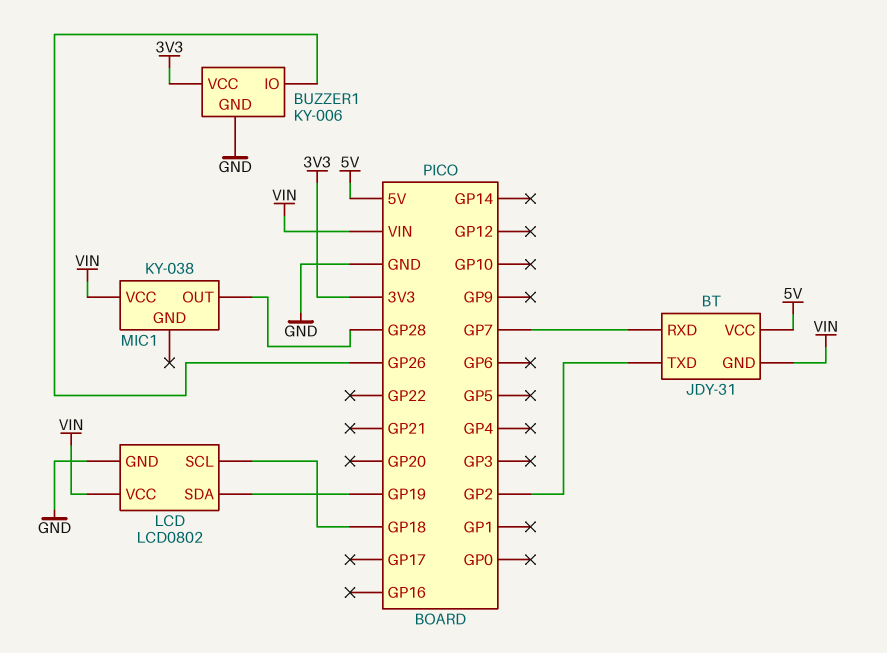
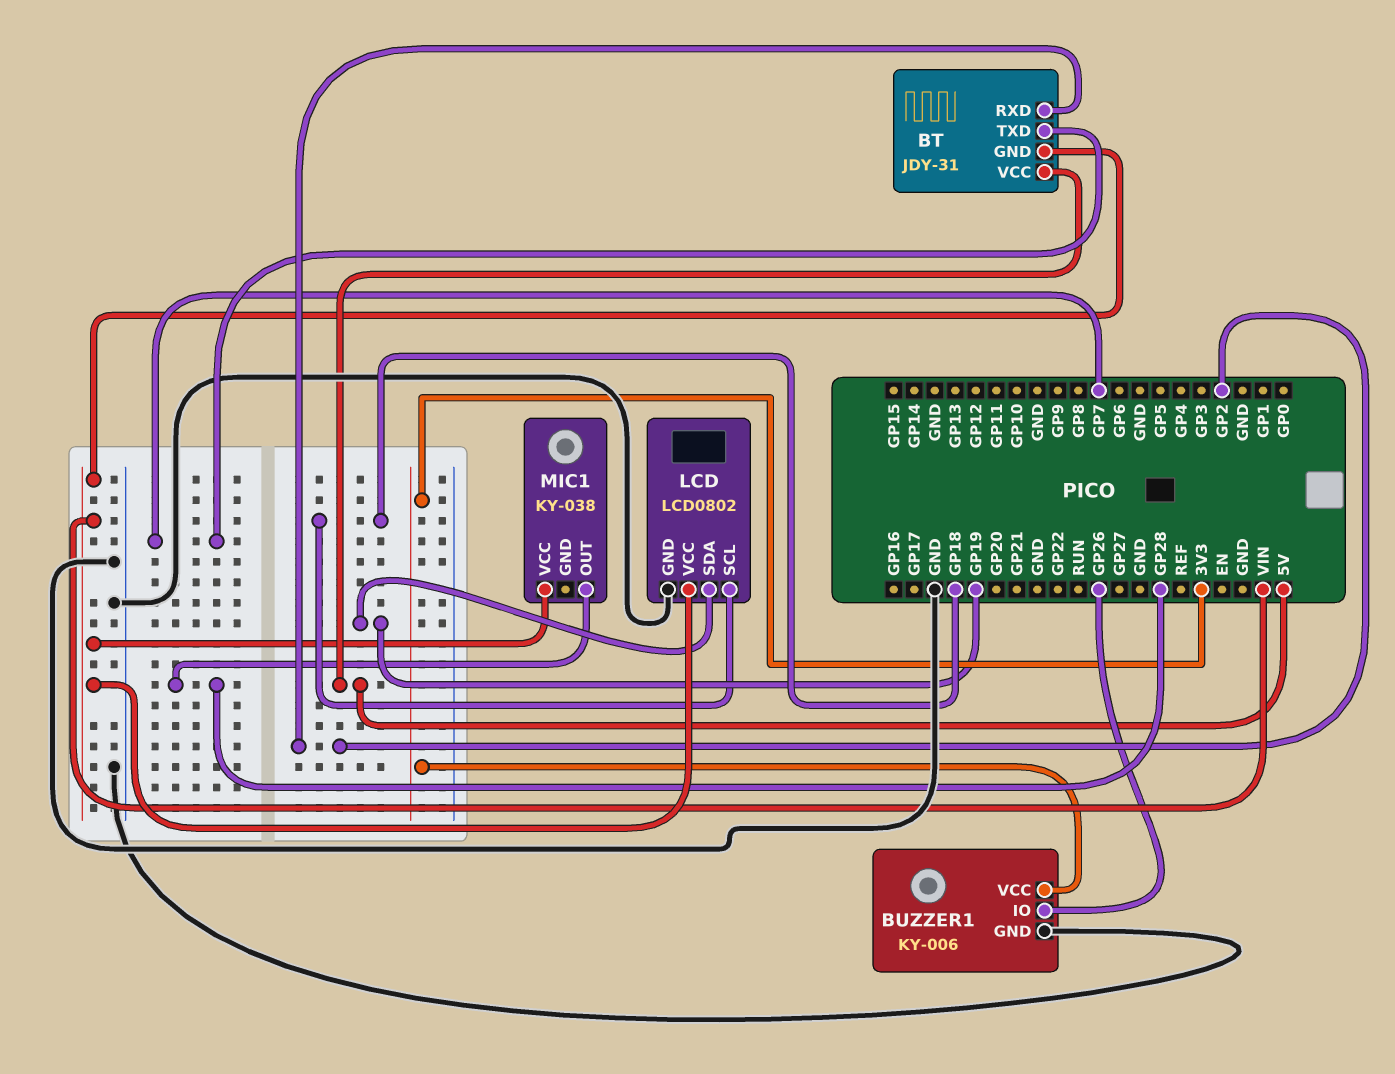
BT pin RXD: GP7 -> GP2
BT pin TXD: GP2 -> GP7

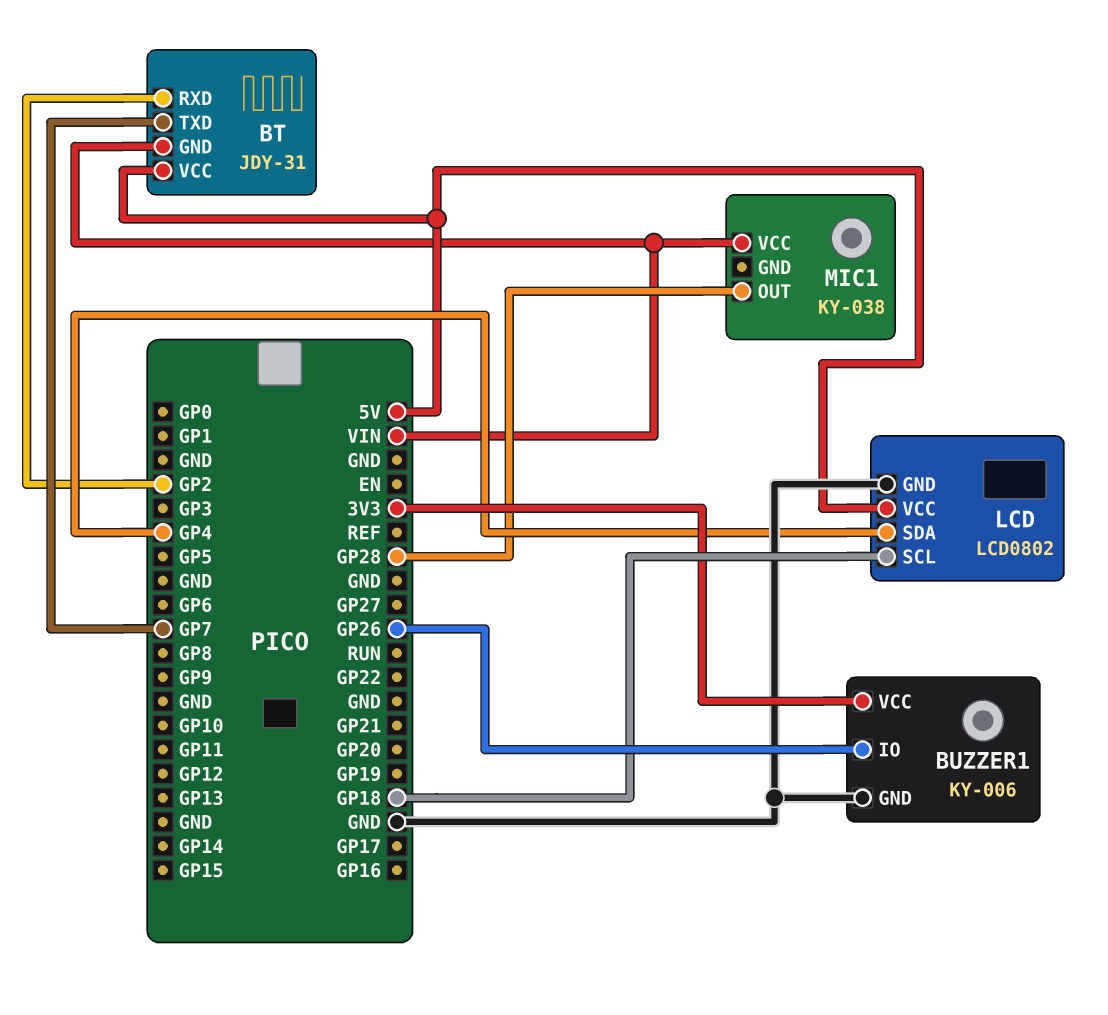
LCD pin SDA: GP19 -> GP4
LCD pin VCC: VIN -> 5V

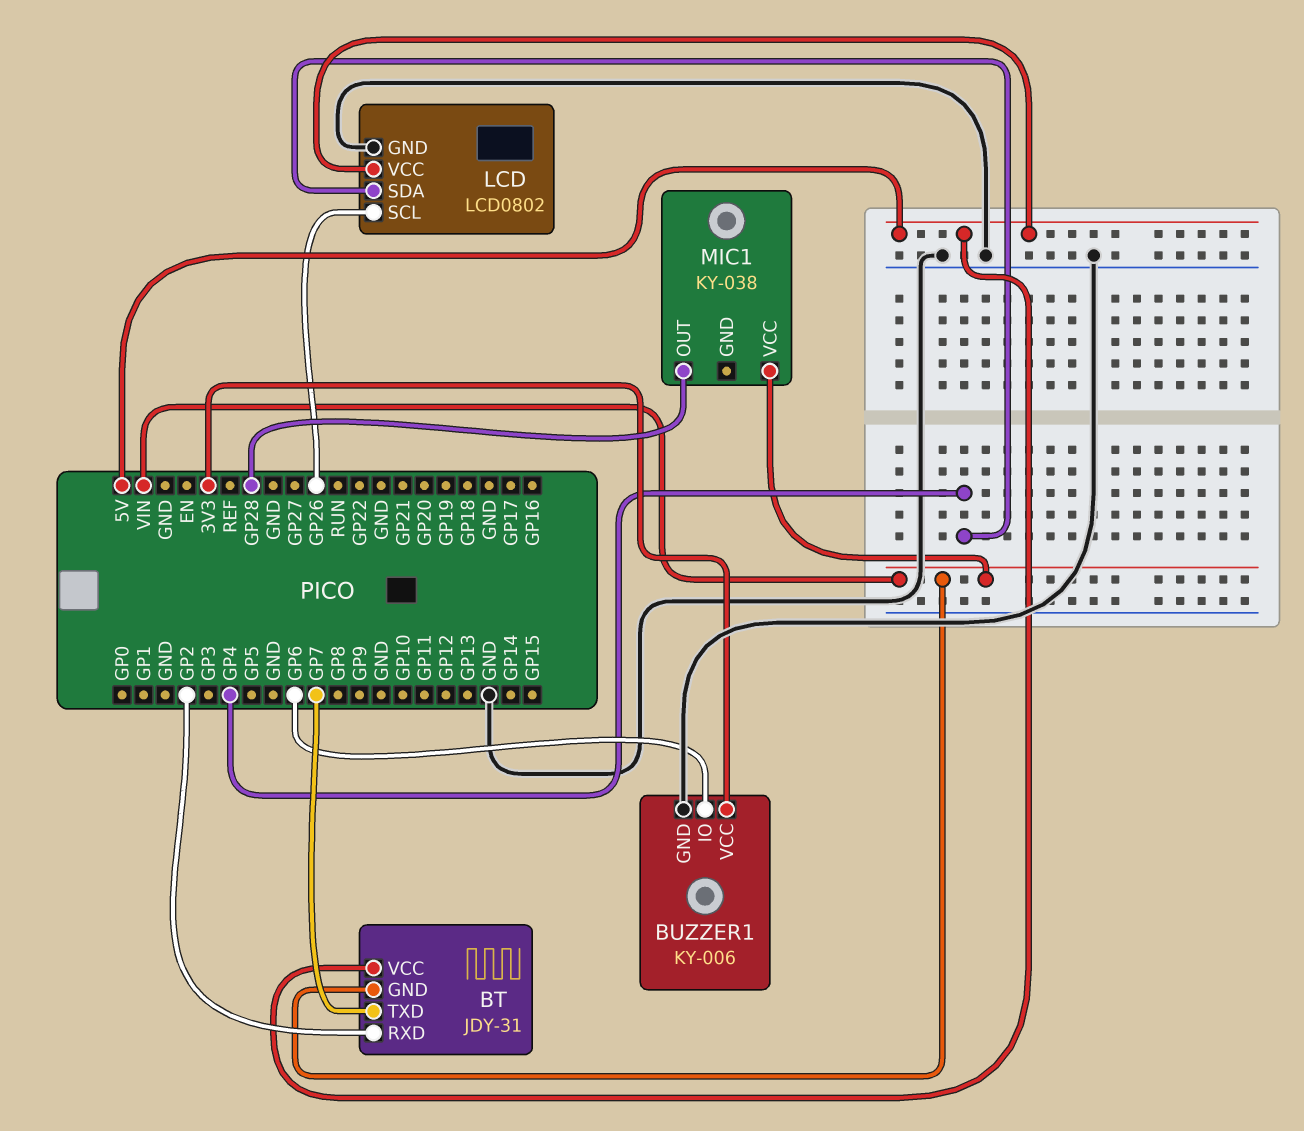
BUZZER1 pin IO: GP26 -> GP6
LCD pin SCL: GP18 -> GP26

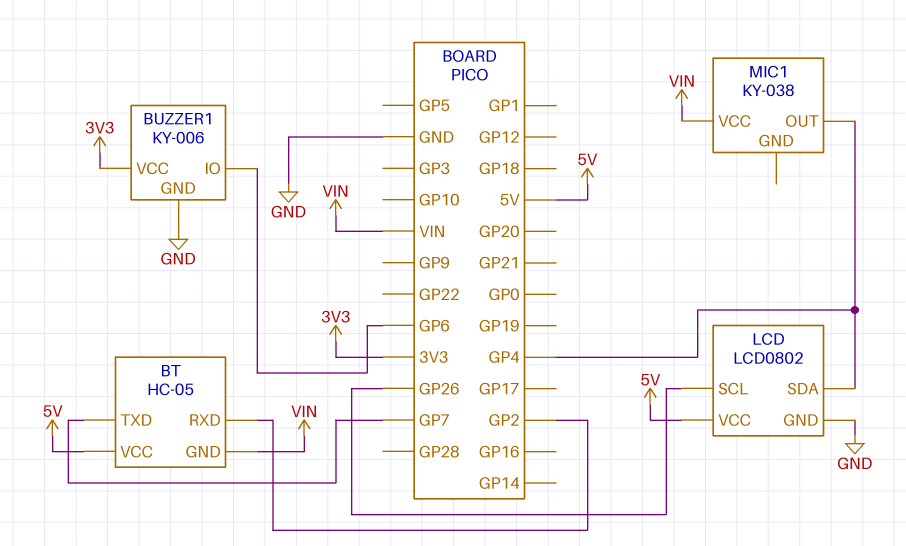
BT: JDY-31 -> HC-05
MIC1 pin OUT: GP28 -> GP4

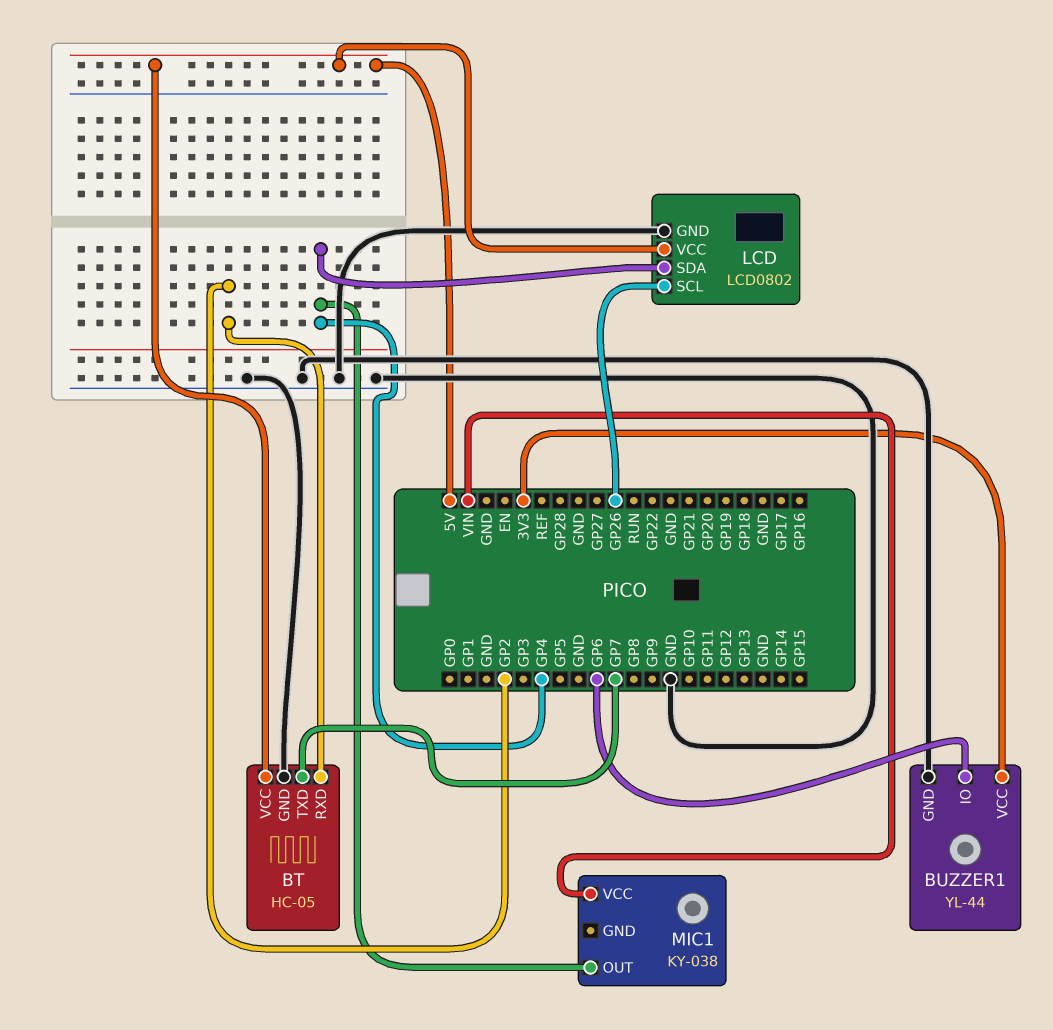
BT pin GND: VIN -> GND
BUZZER1: KY-006 -> YL-44

